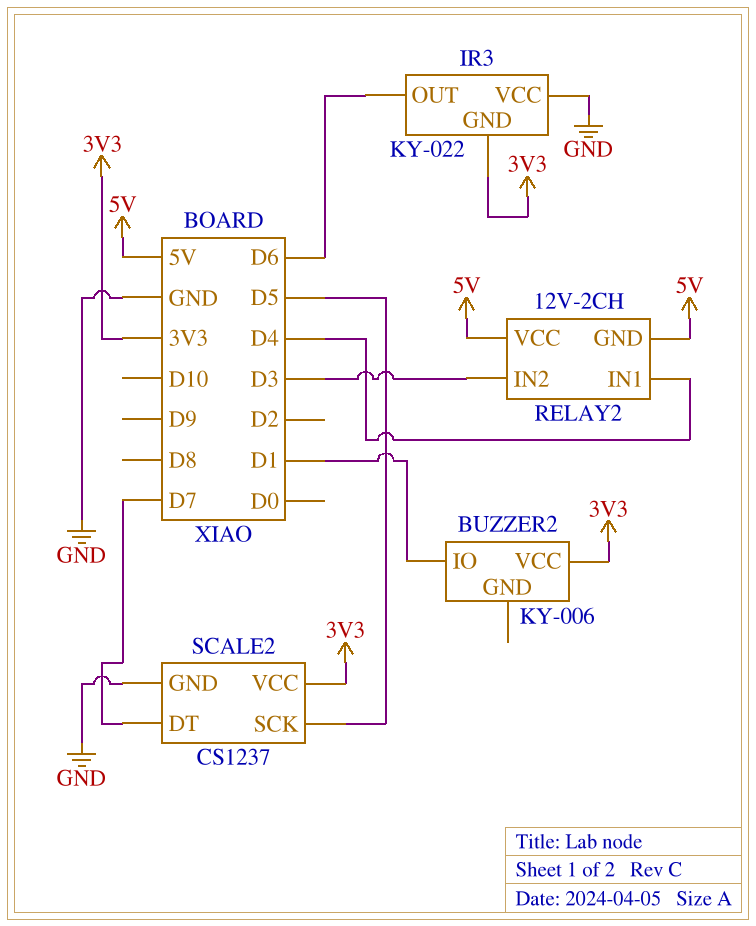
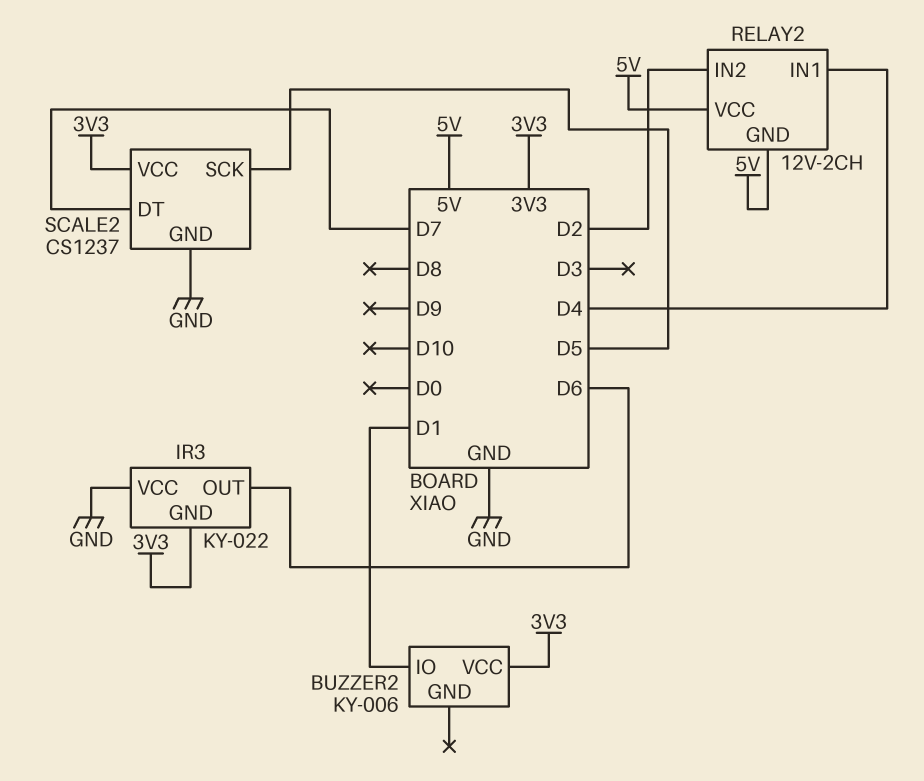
RELAY2 pin IN2: D3 -> D2

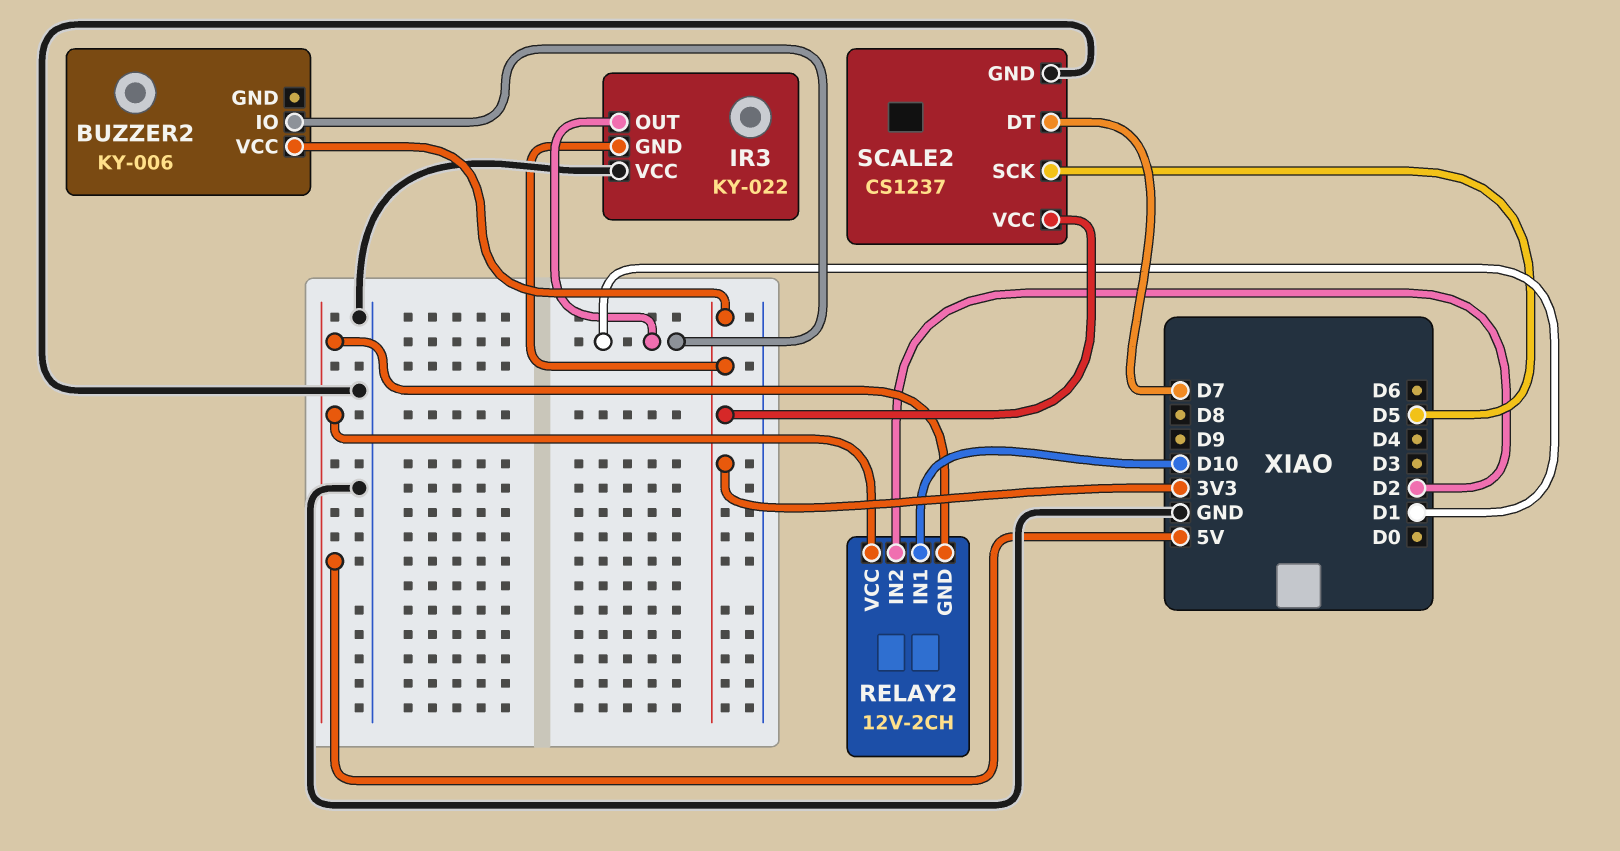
IR3 pin OUT: D6 -> D1
RELAY2 pin IN1: D4 -> D10

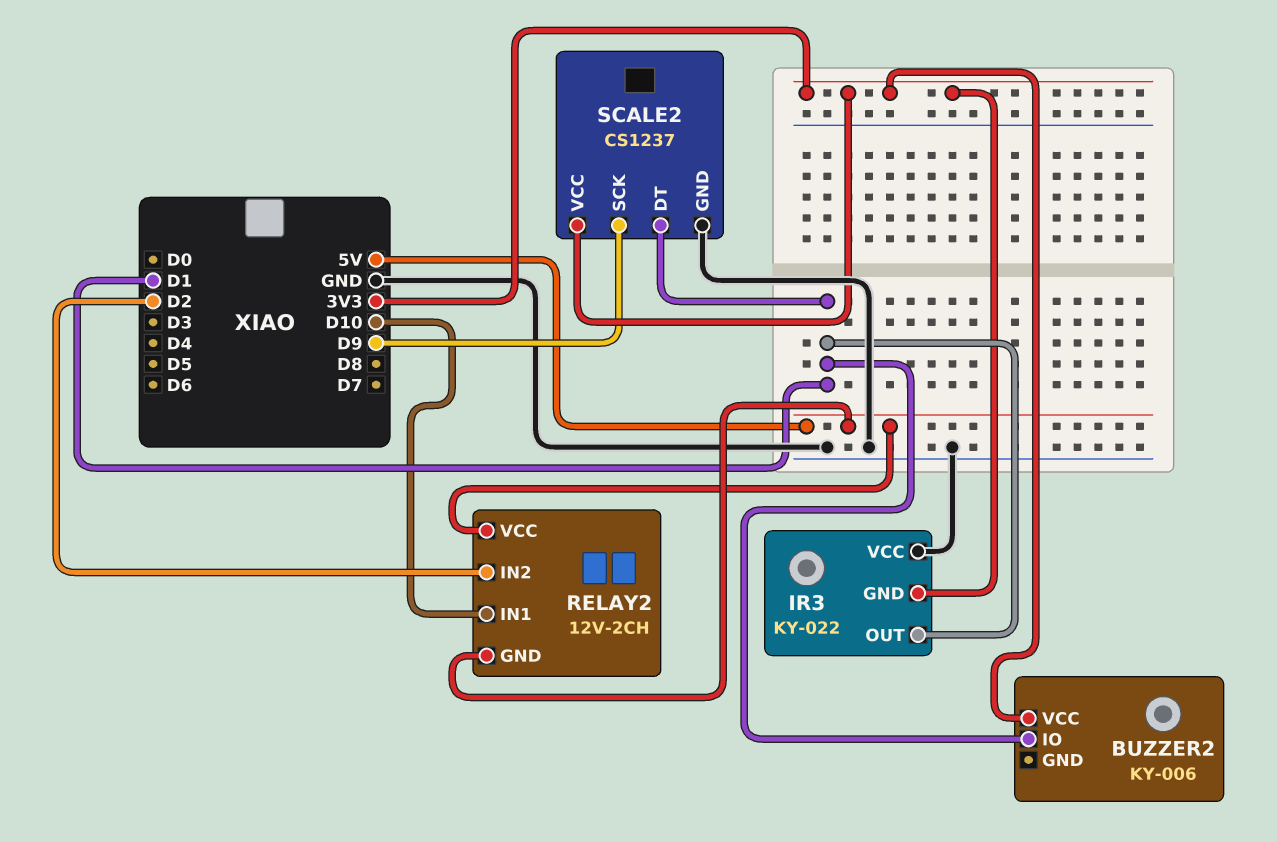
SCALE2 pin DT: D7 -> D1
SCALE2 pin SCK: D5 -> D9

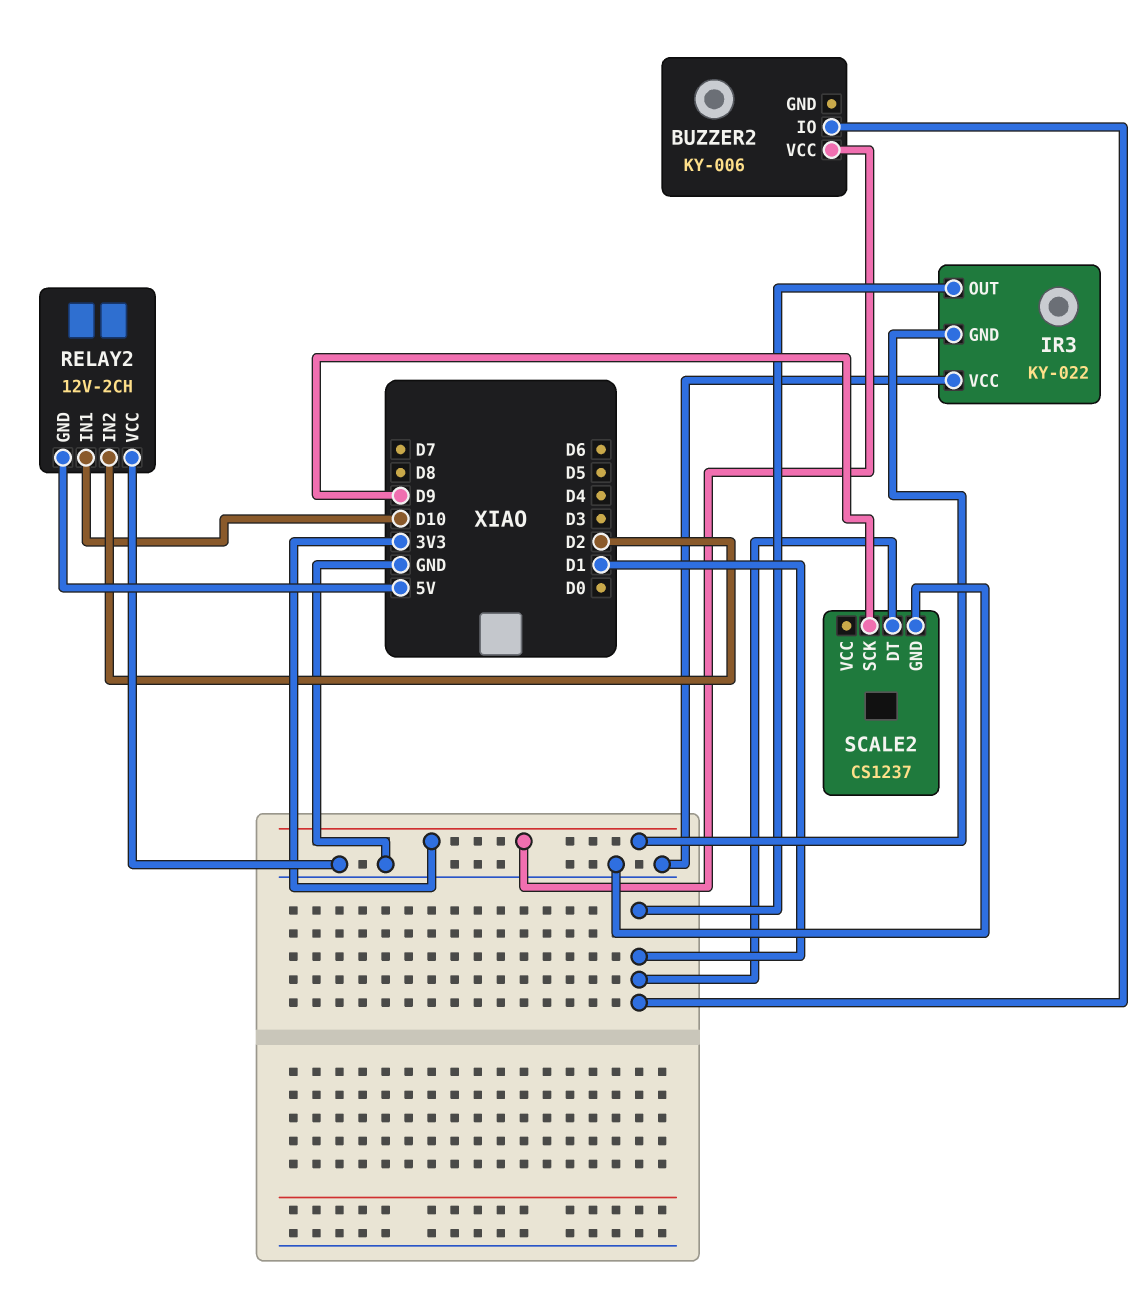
RELAY2 pin VCC: 5V -> GND
SCALE2 pin VCC: 3V3 -> none

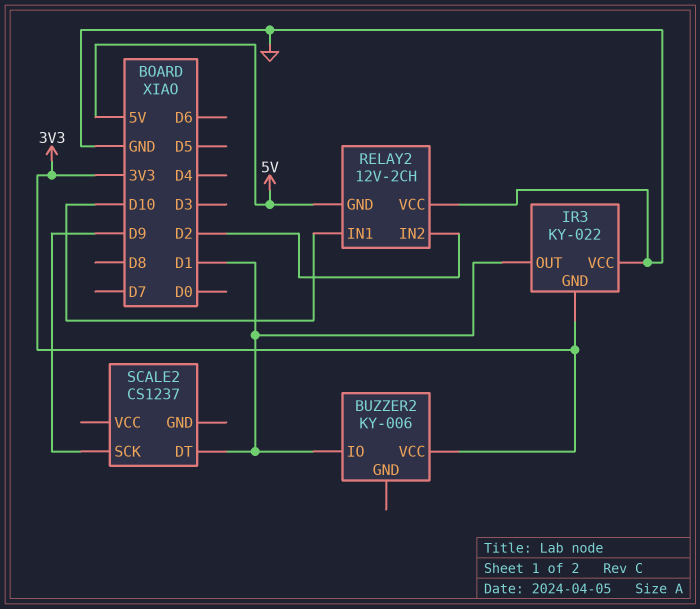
SCALE2 pin GND: GND -> none

